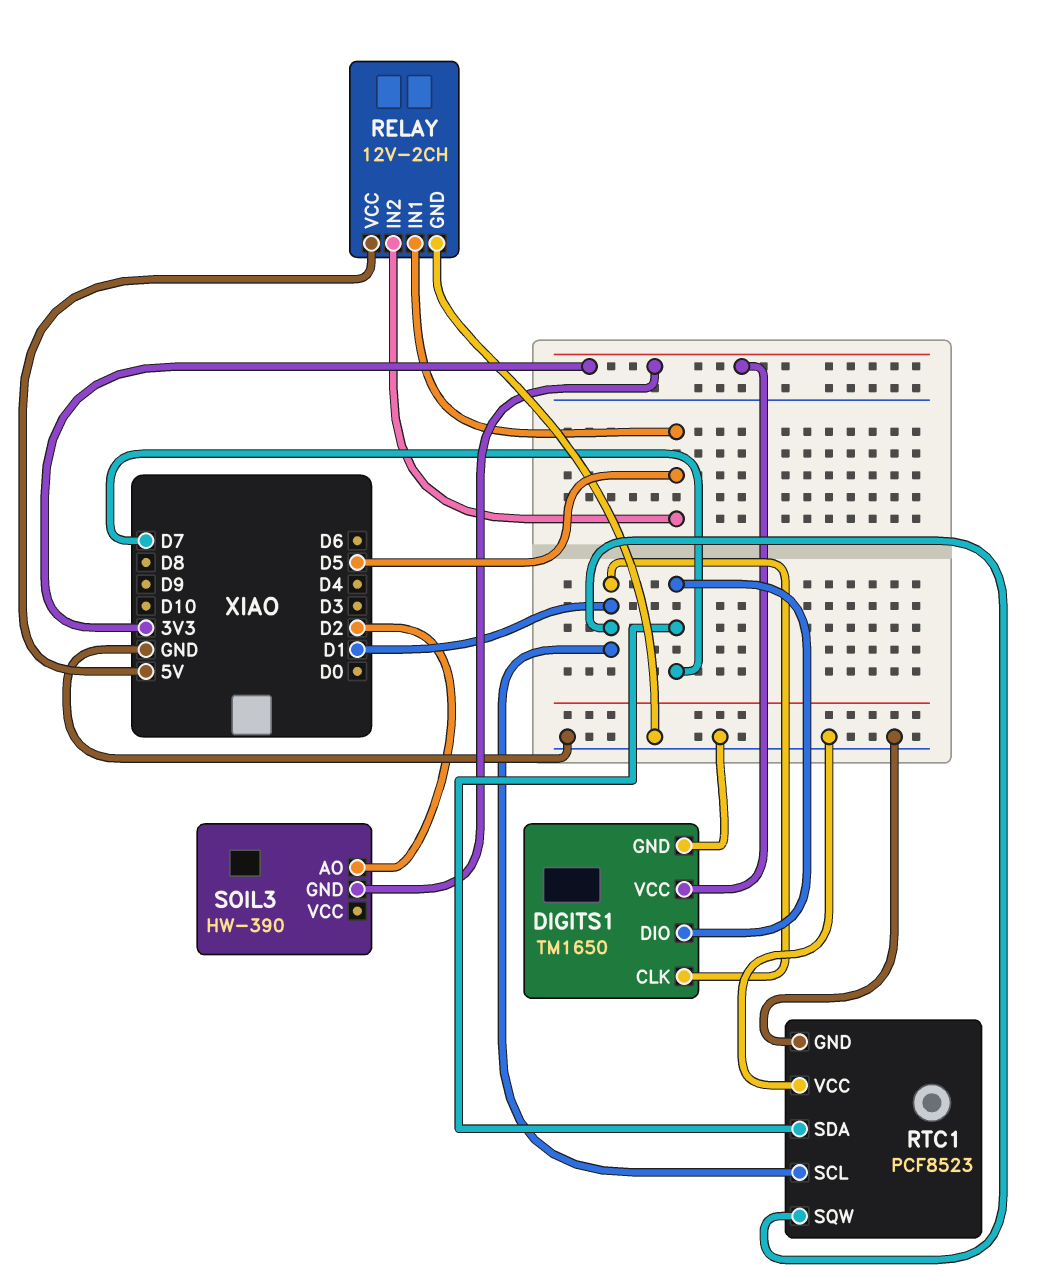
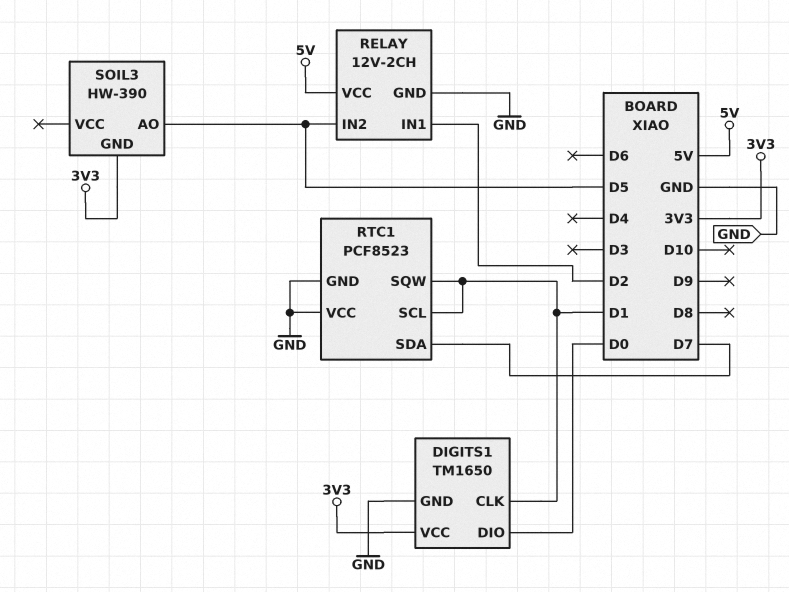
DIGITS1 pin DIO: D7 -> D0
RELAY pin IN1: D5 -> D2
SOIL3 pin AO: D2 -> D5

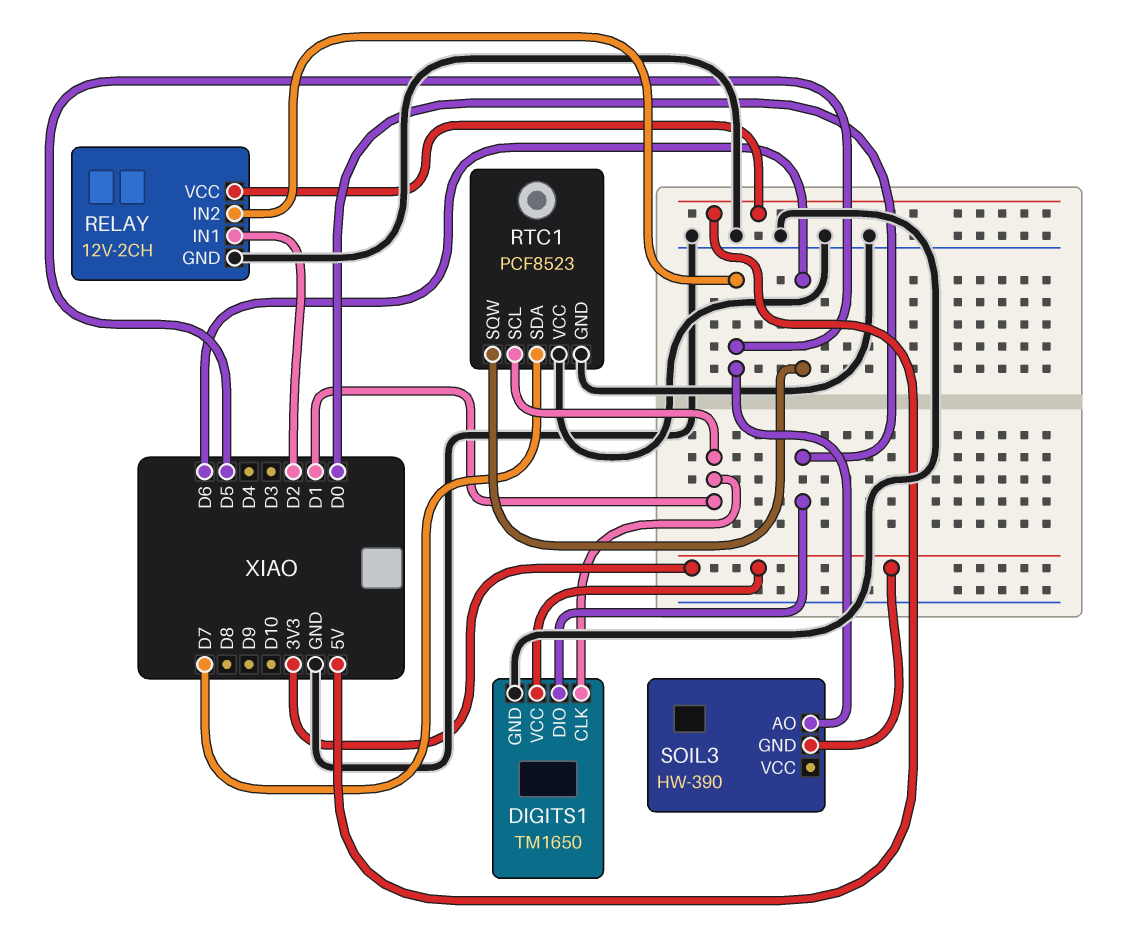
RTC1 pin SQW: D1 -> D6

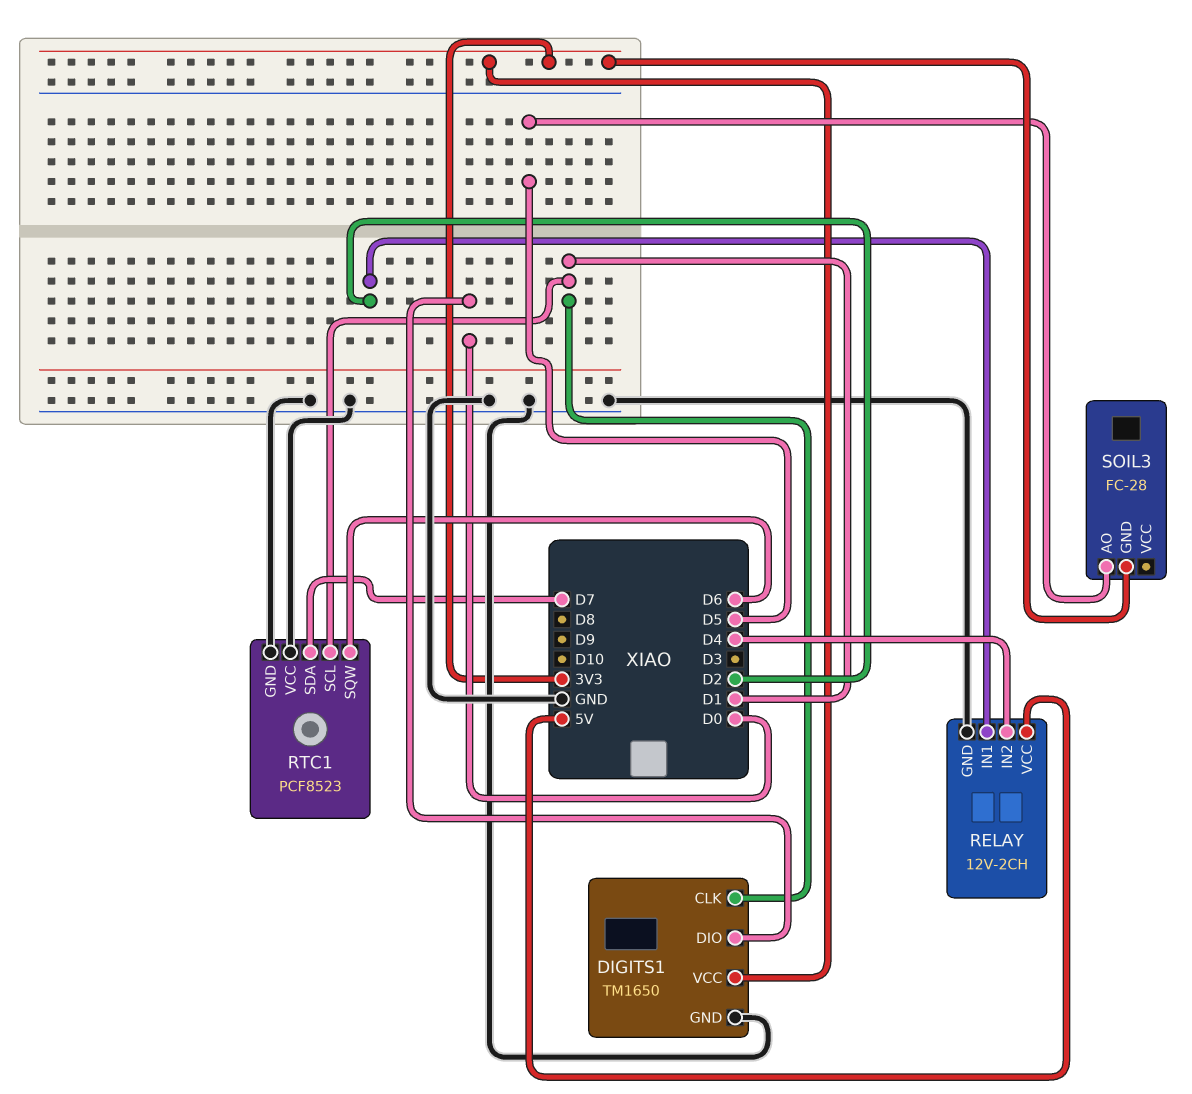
RELAY pin IN2: D5 -> D4
SOIL3: HW-390 -> FC-28

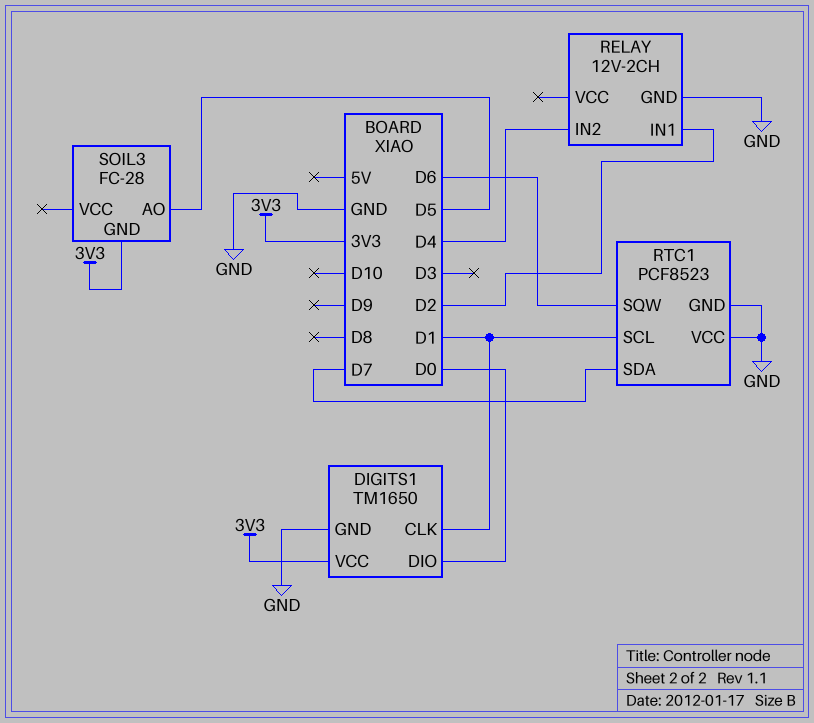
RELAY pin VCC: 5V -> none

